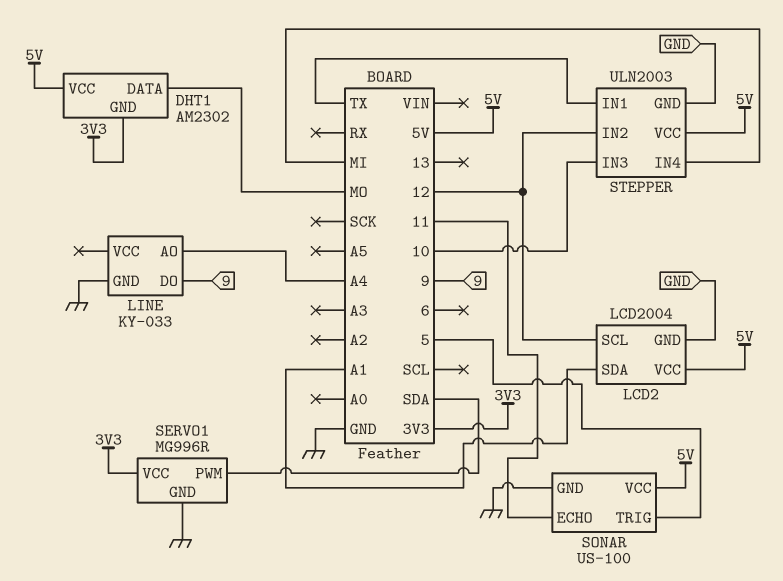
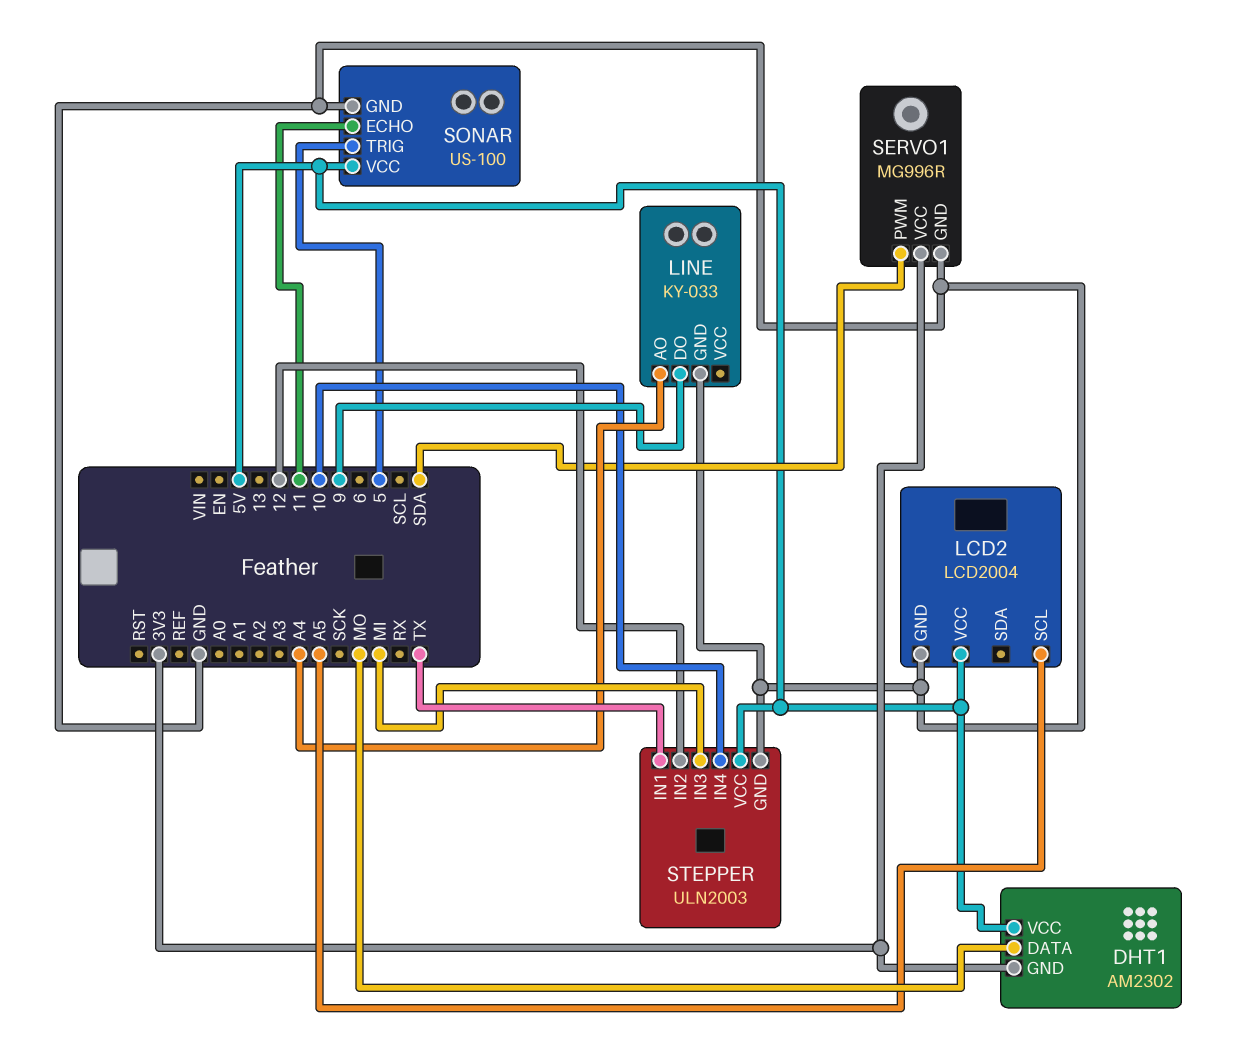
LCD2 pin SCL: 12 -> A5
LCD2 pin SDA: A1 -> none
STEPPER pin IN3: 10 -> MI
STEPPER pin IN4: MI -> 10

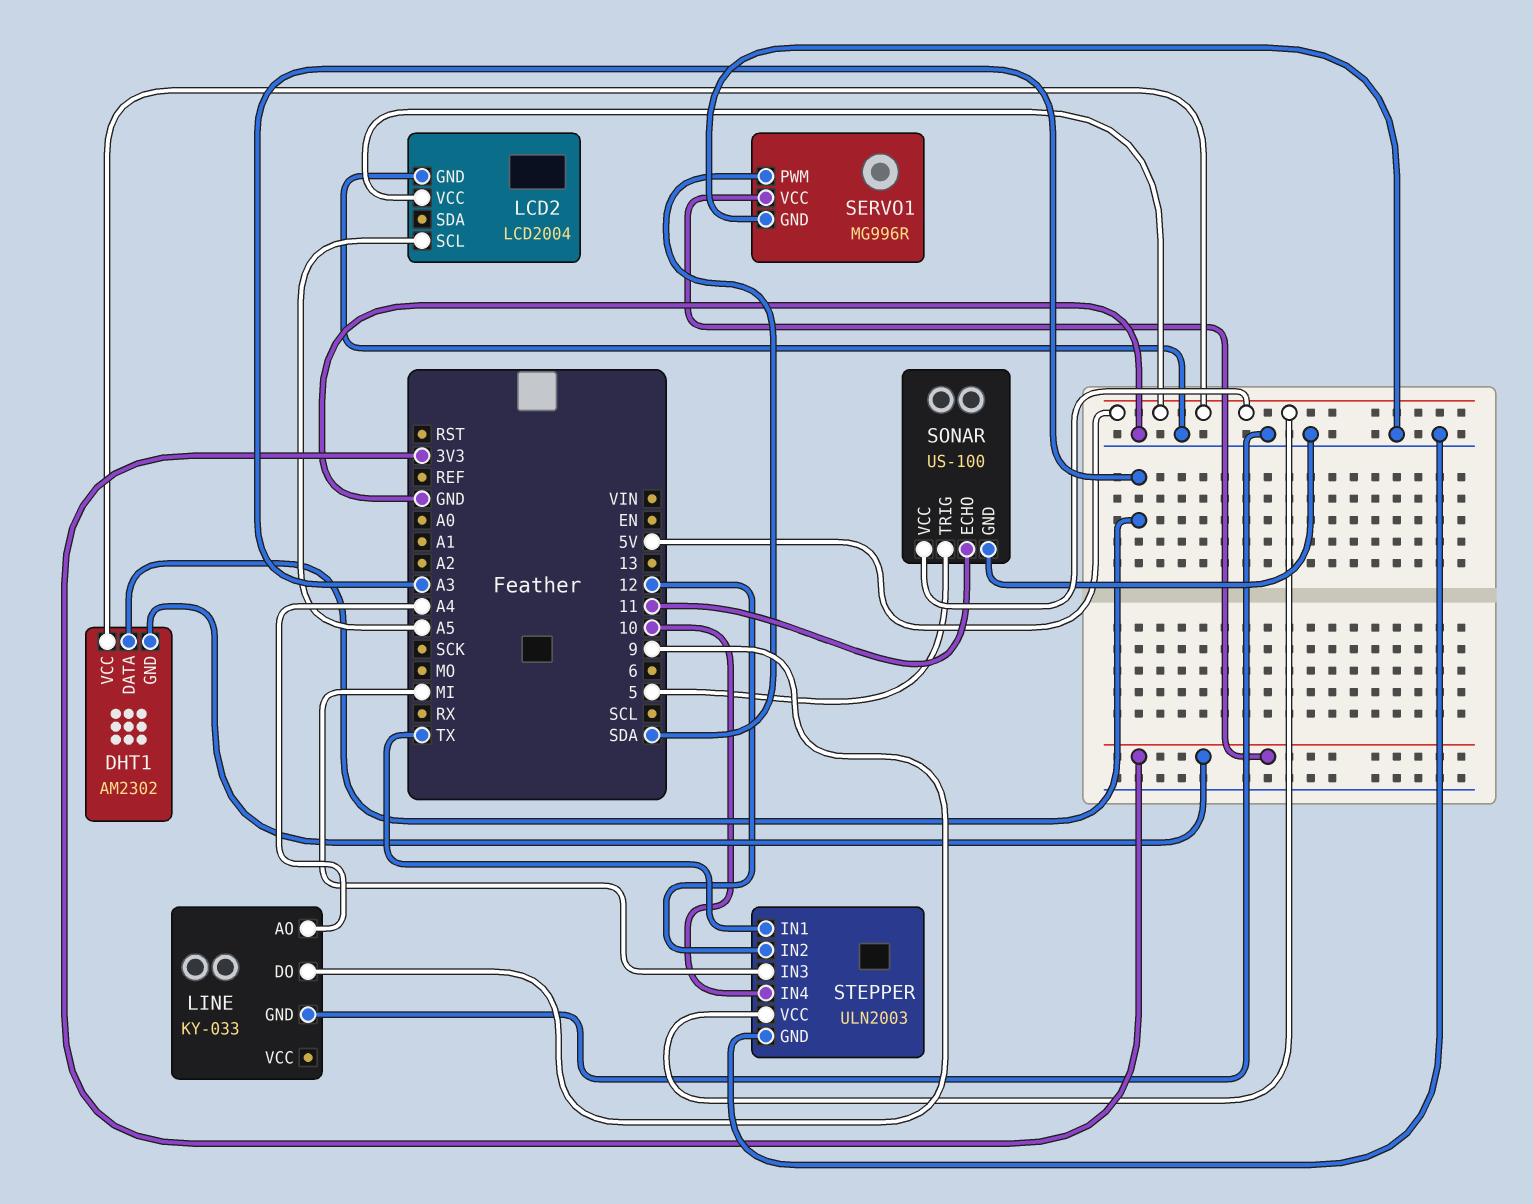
DHT1 pin DATA: MO -> A3

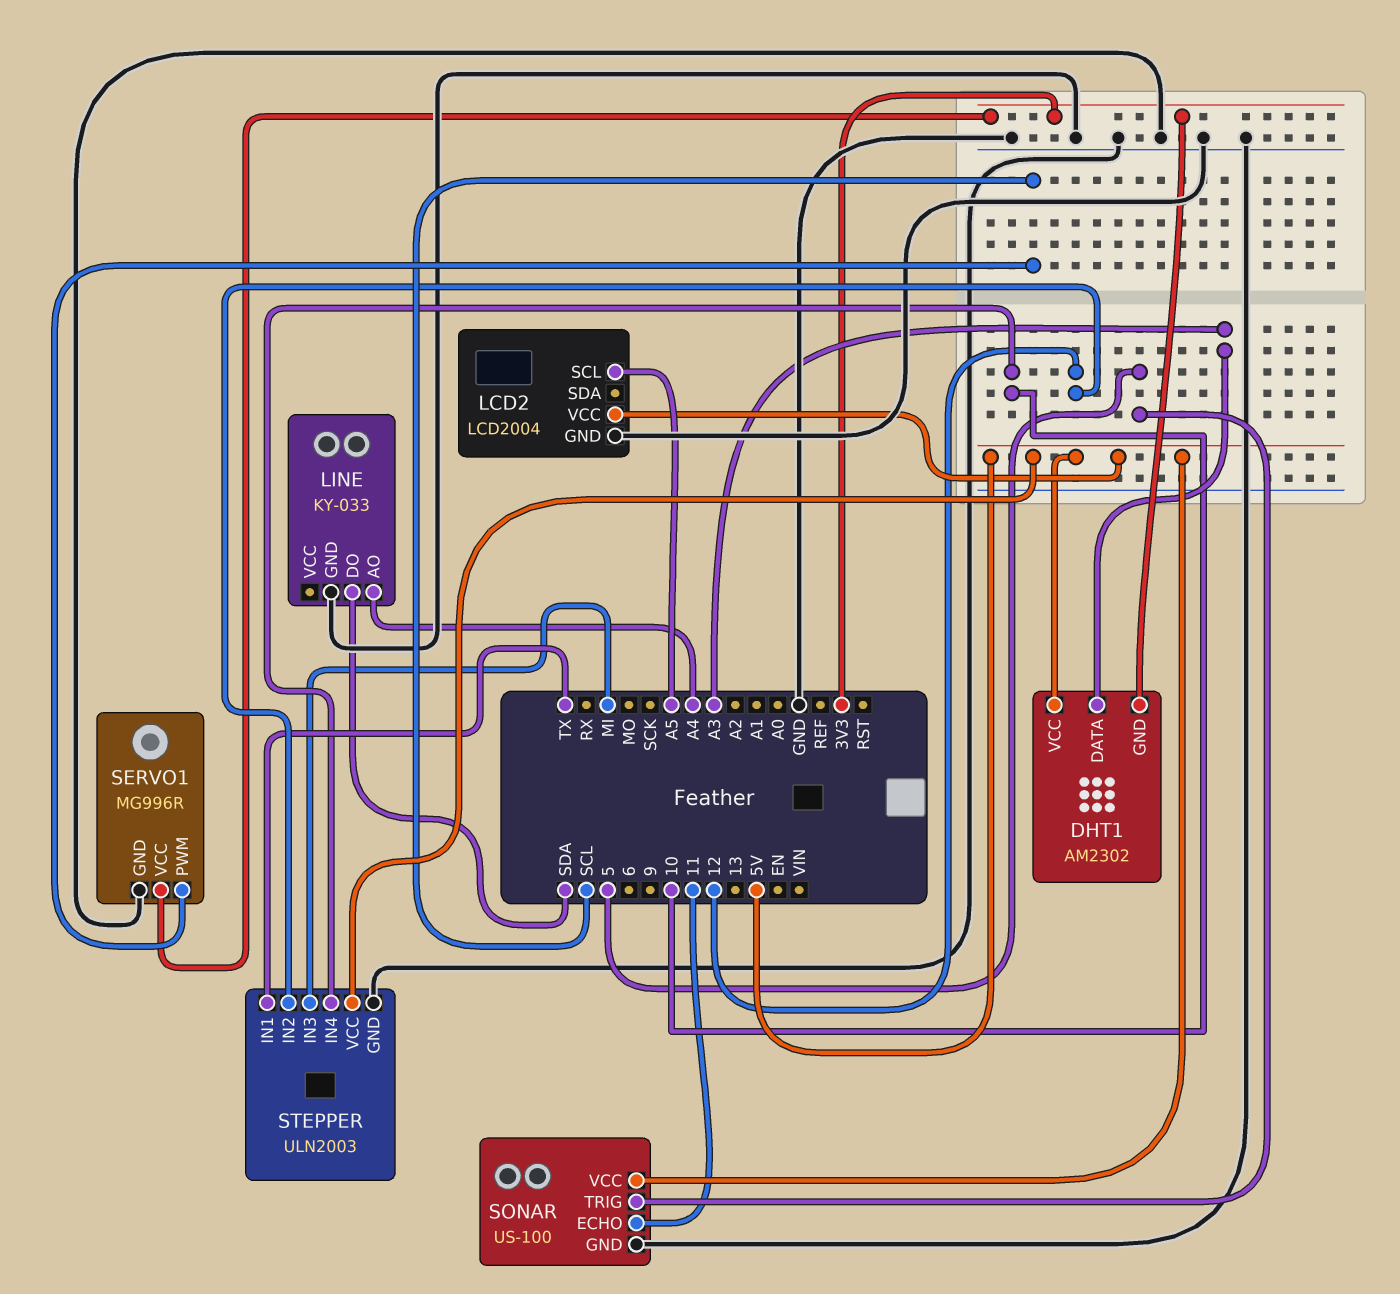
LINE pin DO: 9 -> SDA
SERVO1 pin PWM: SDA -> SCL

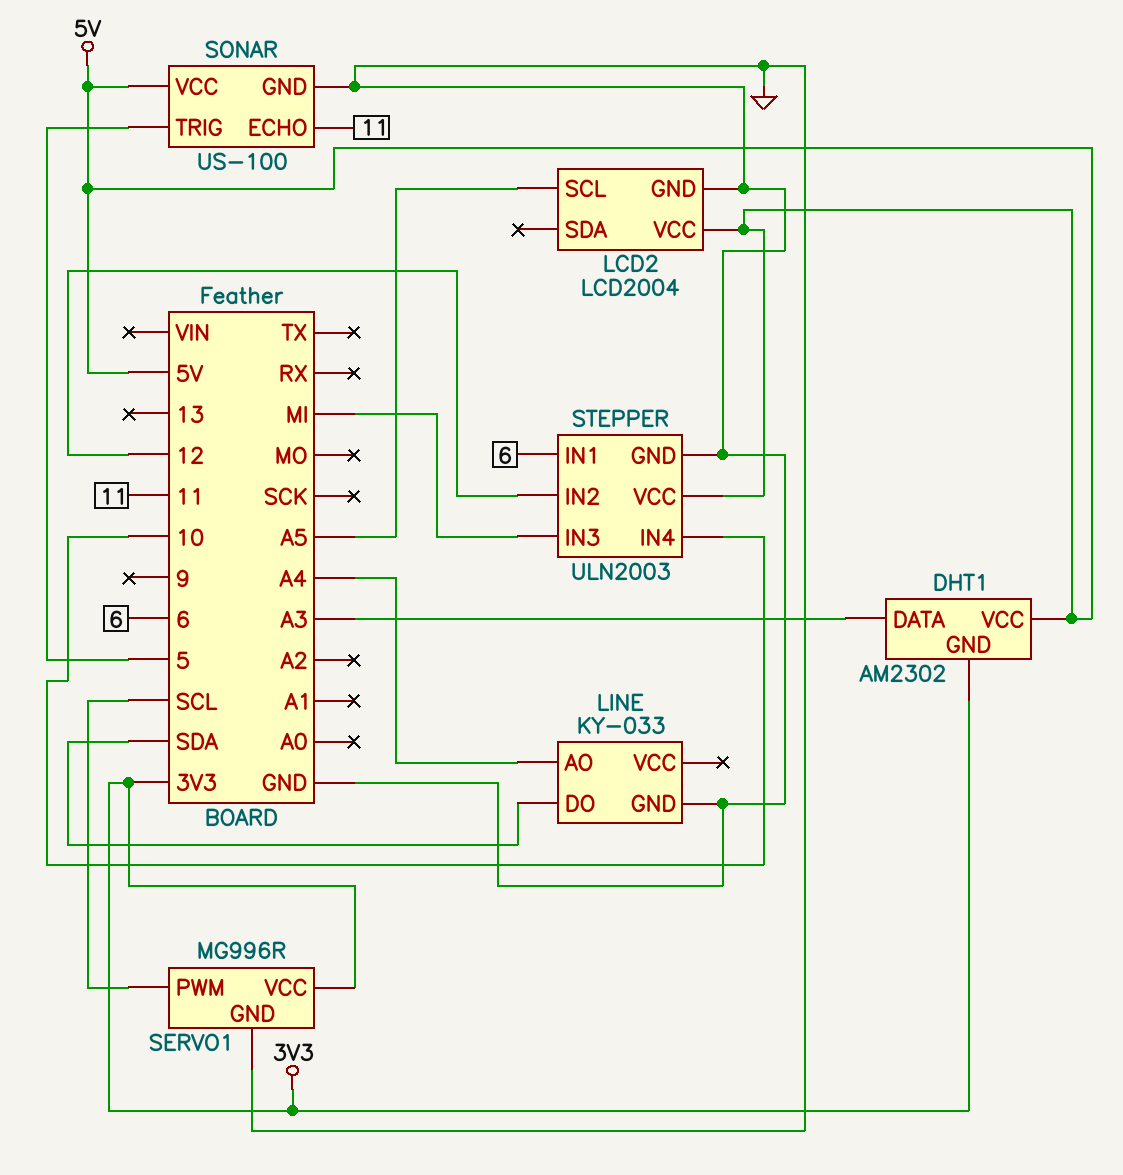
STEPPER pin IN1: TX -> 6

